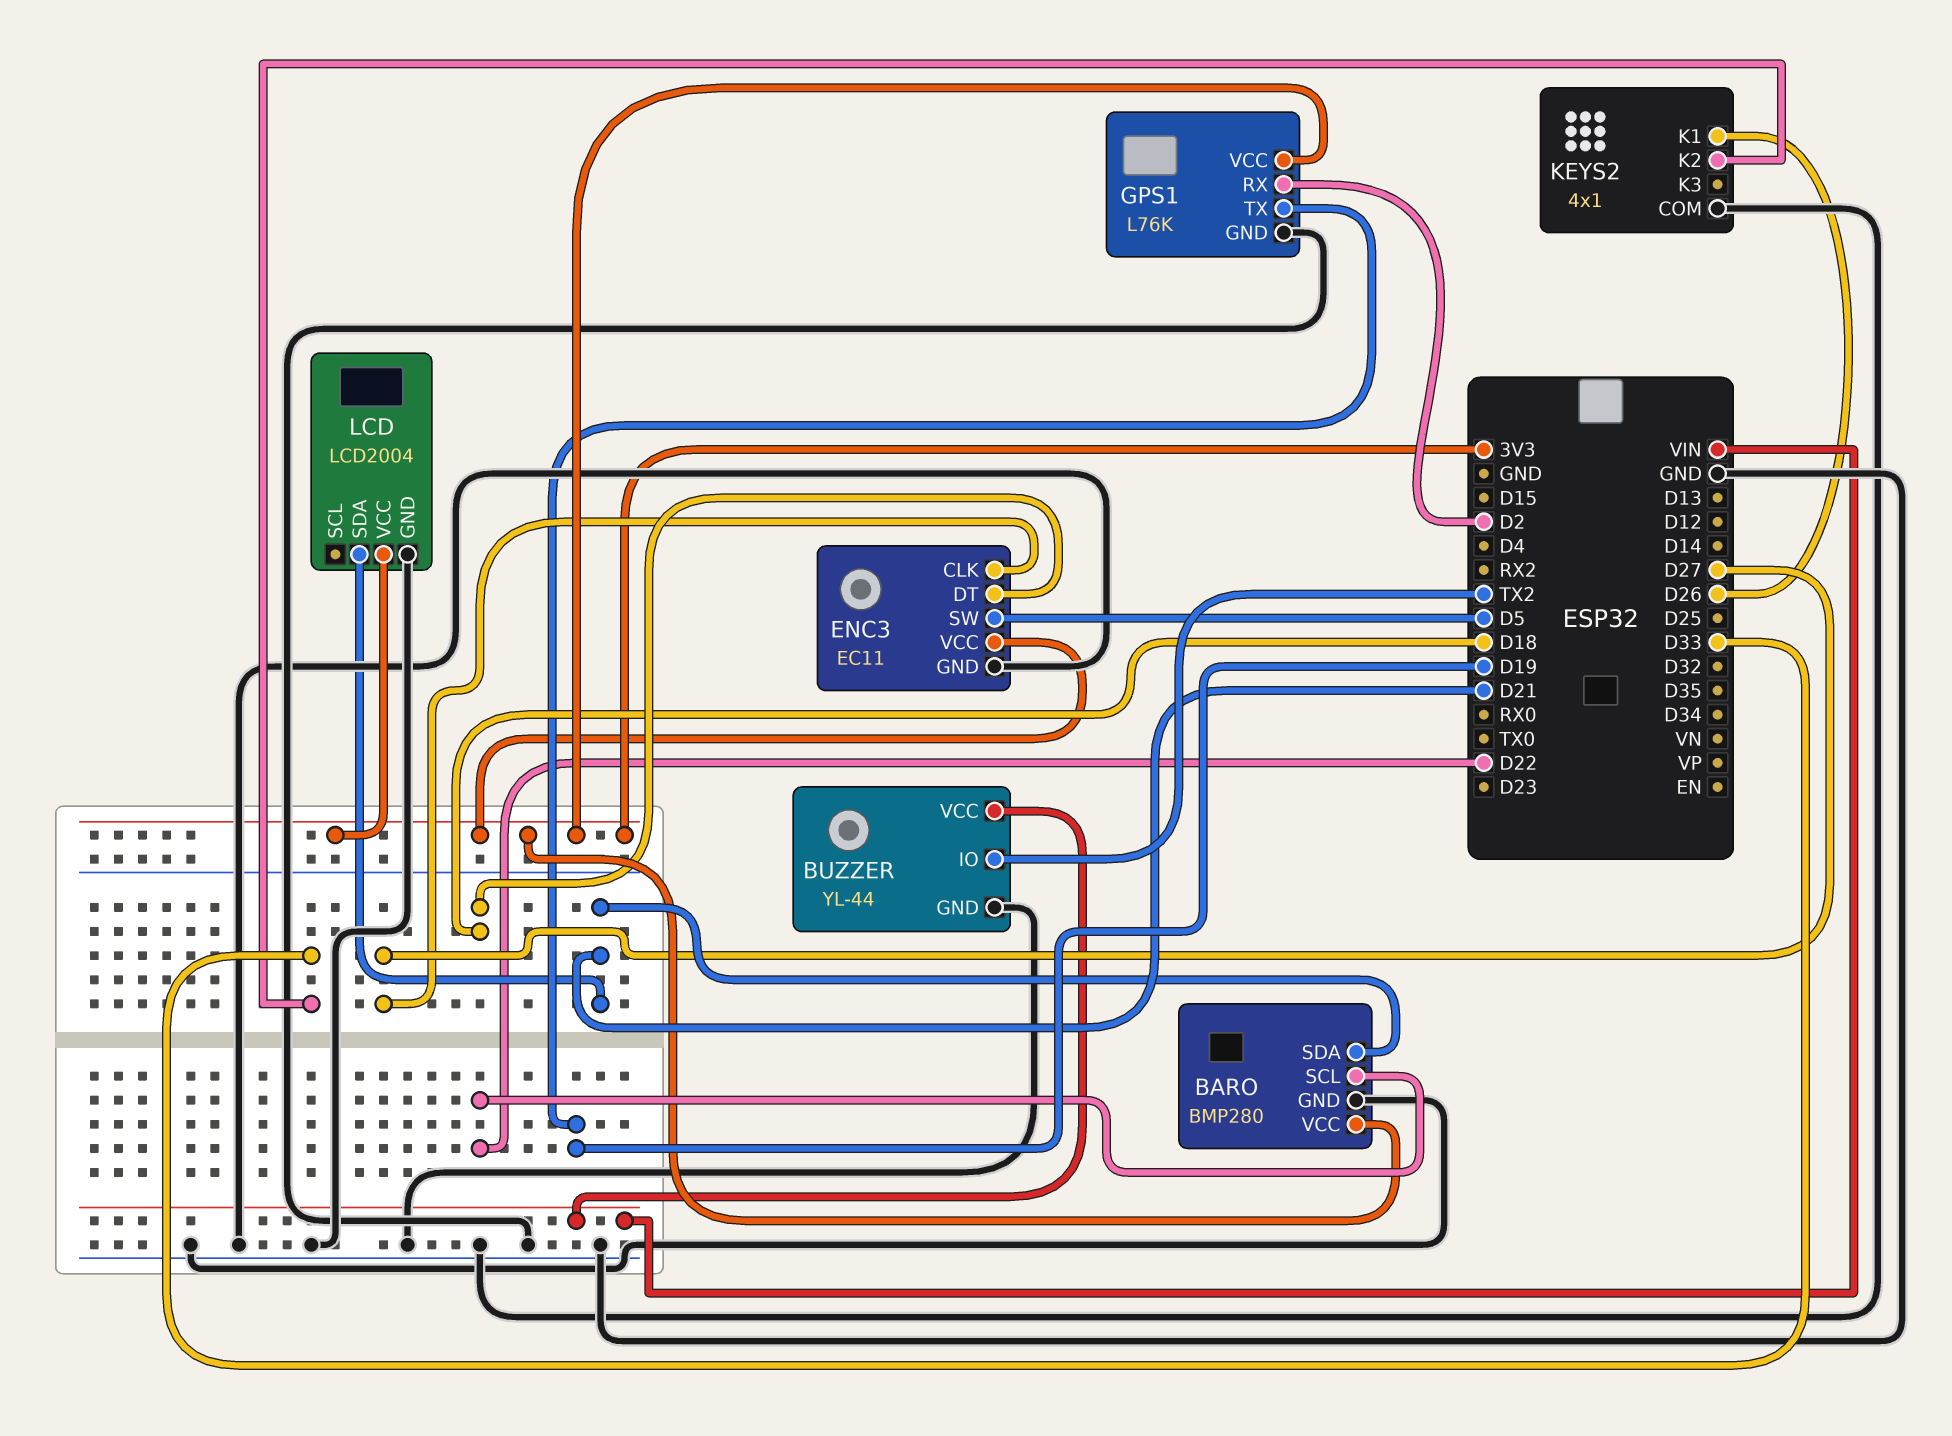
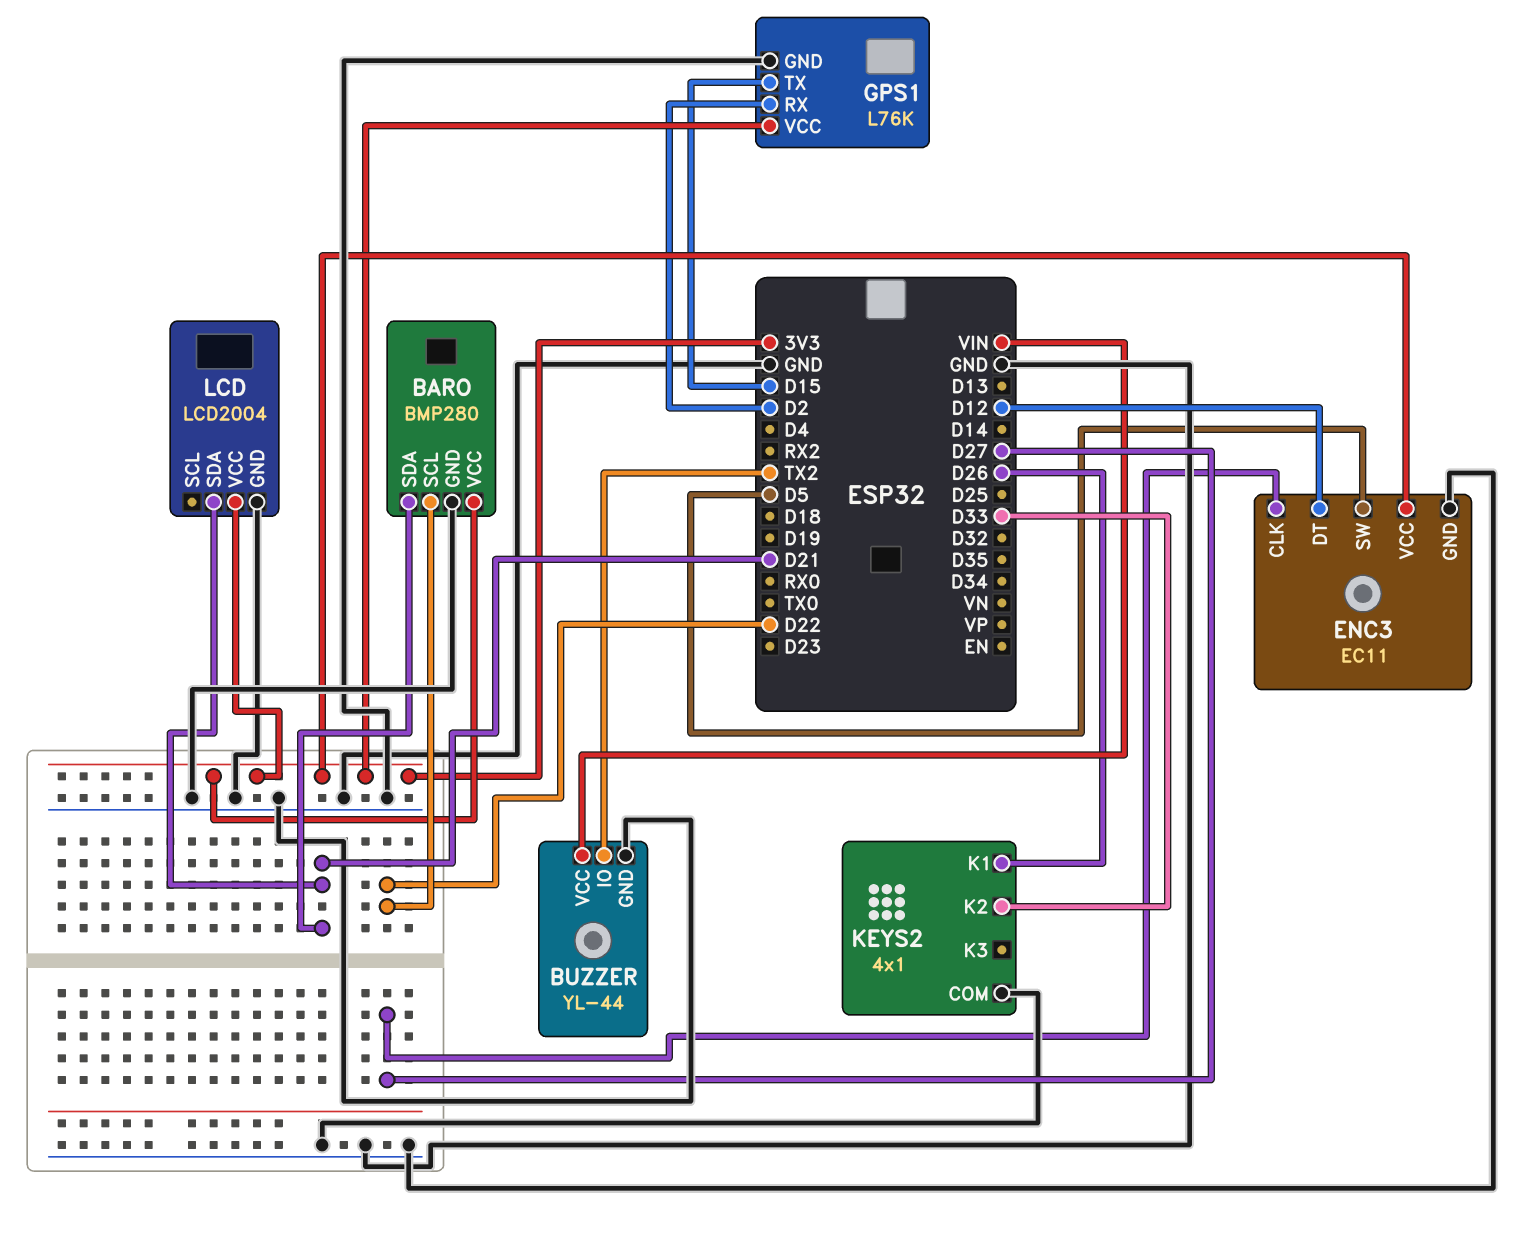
ENC3 pin DT: D18 -> D12
GPS1 pin TX: D19 -> D15

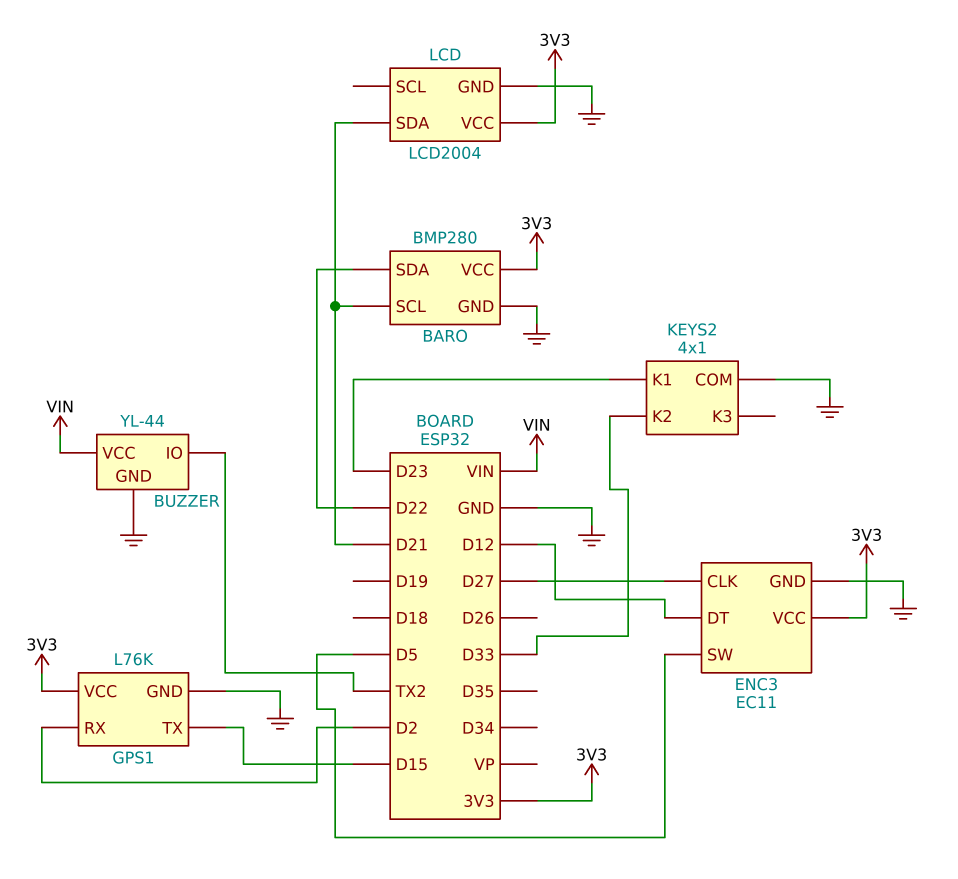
BARO pin SCL: D22 -> D21
BARO pin SDA: D21 -> D22
KEYS2 pin K1: D26 -> D23

